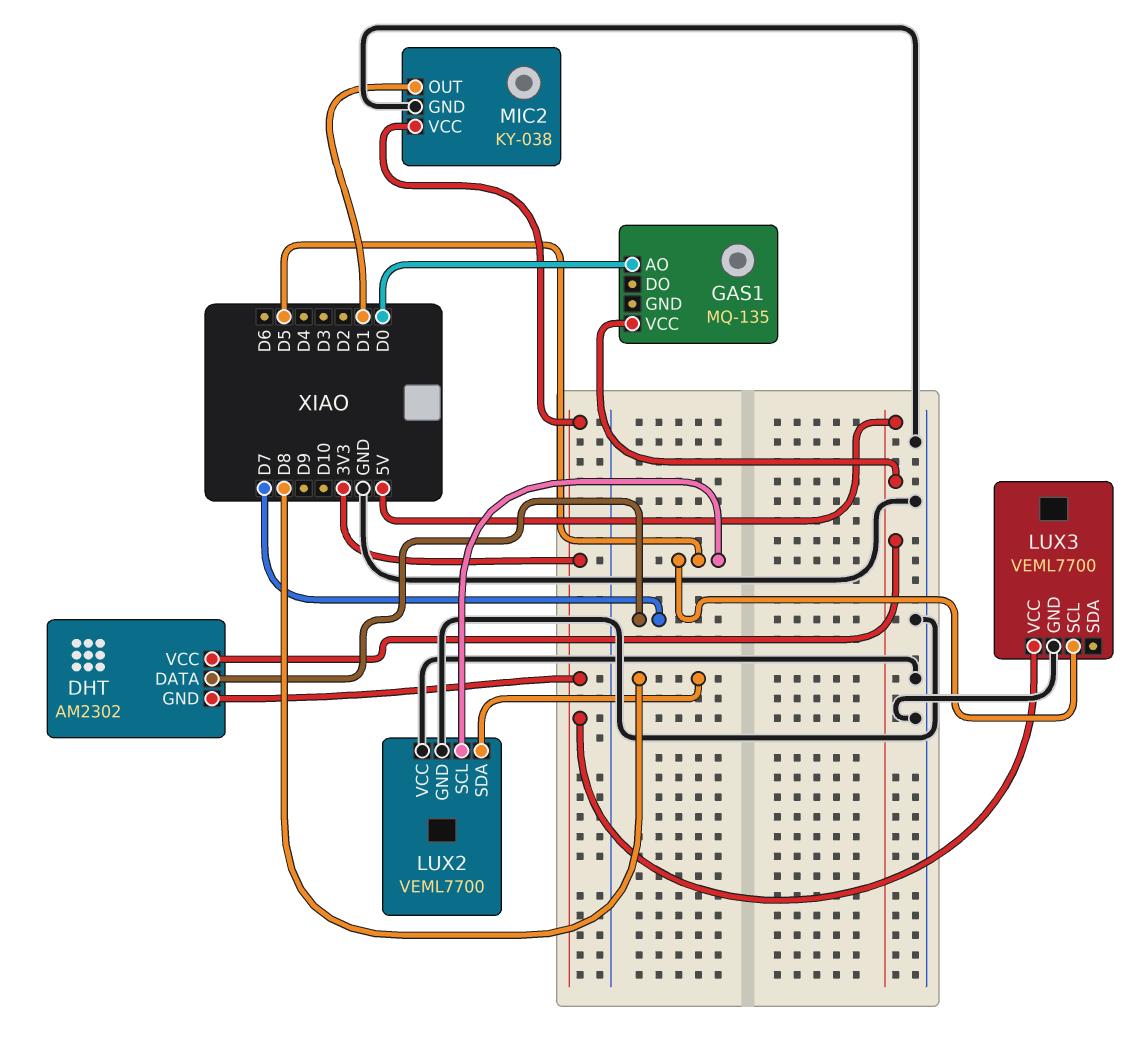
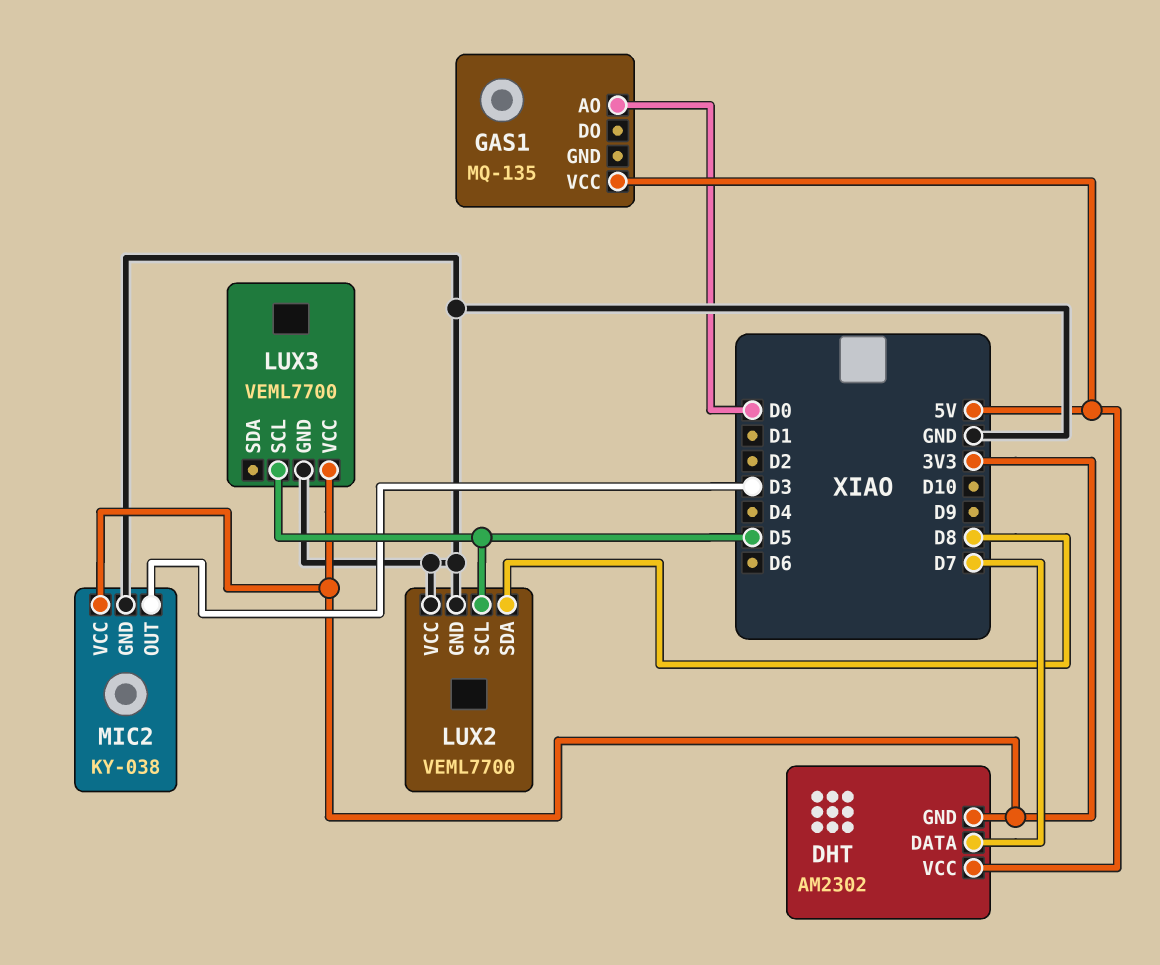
MIC2 pin OUT: D1 -> D3

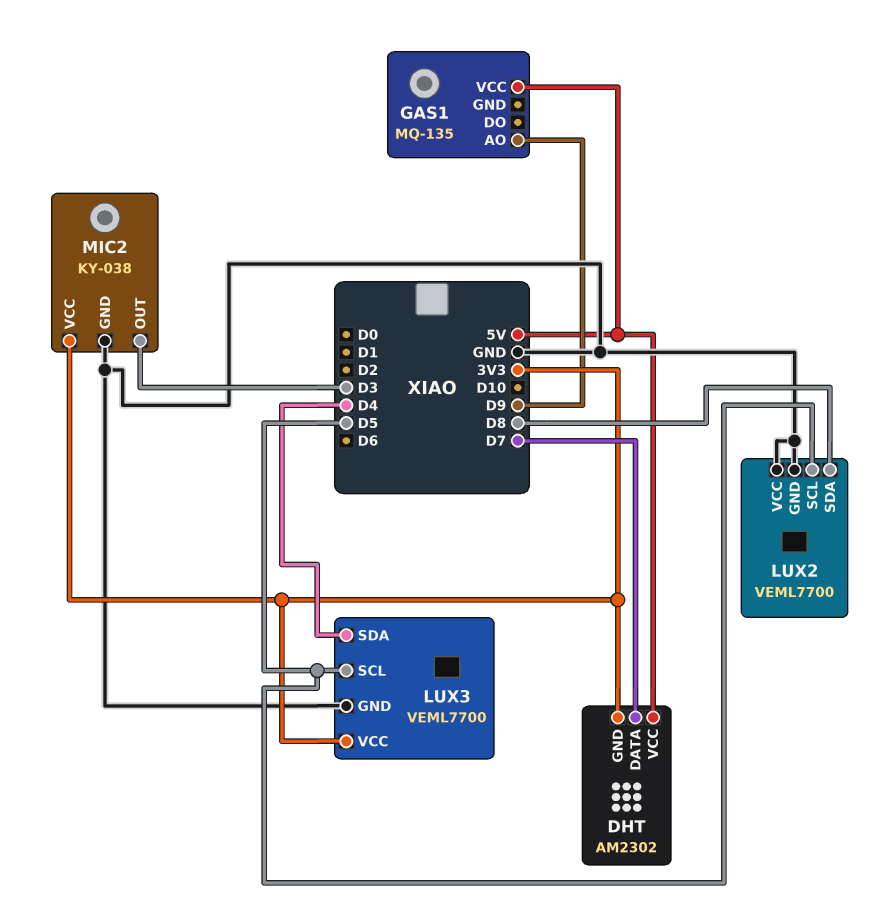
GAS1 pin AO: D0 -> D9
LUX3 pin SDA: none -> D4

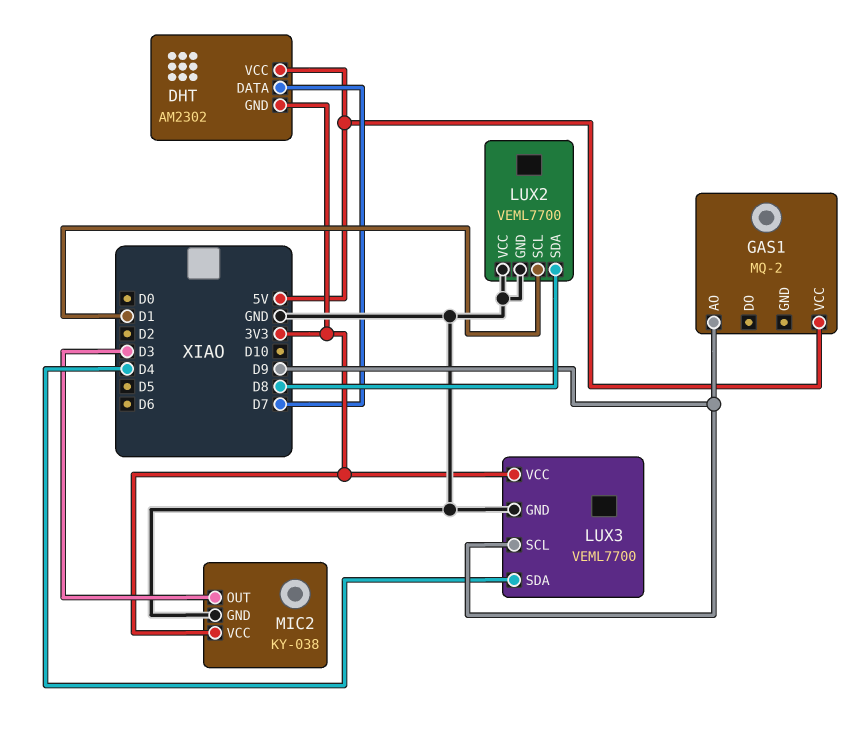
GAS1: MQ-135 -> MQ-2
LUX2 pin SCL: D5 -> D1
LUX3 pin SCL: D5 -> D9

